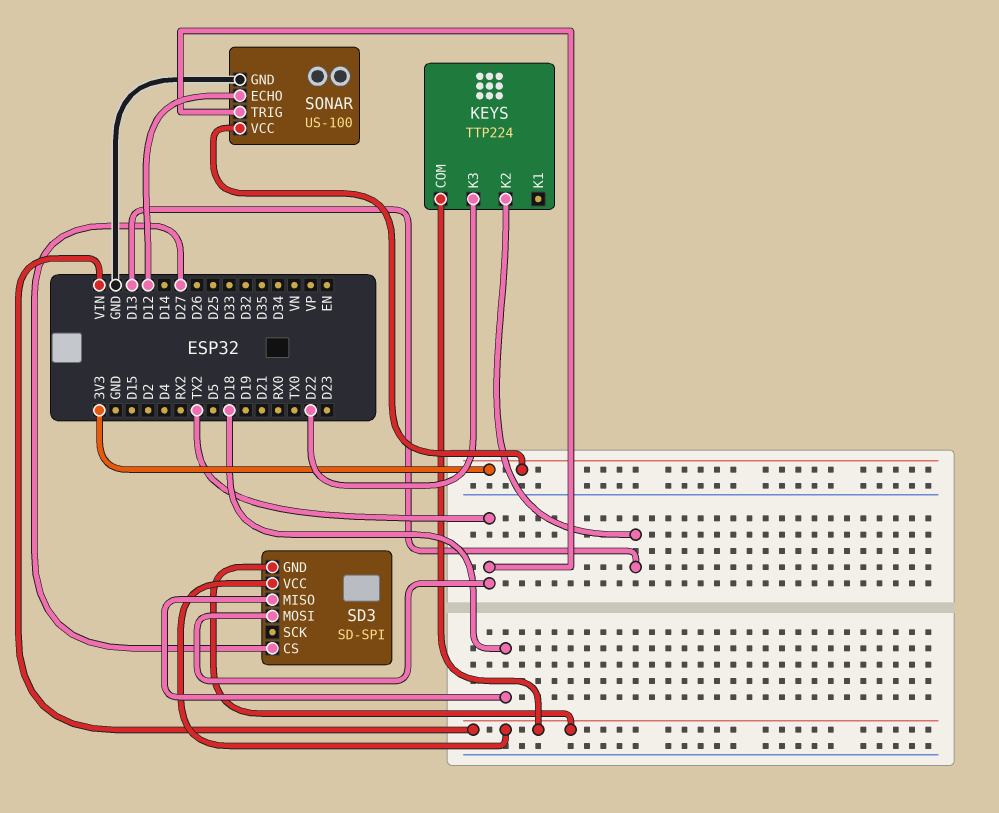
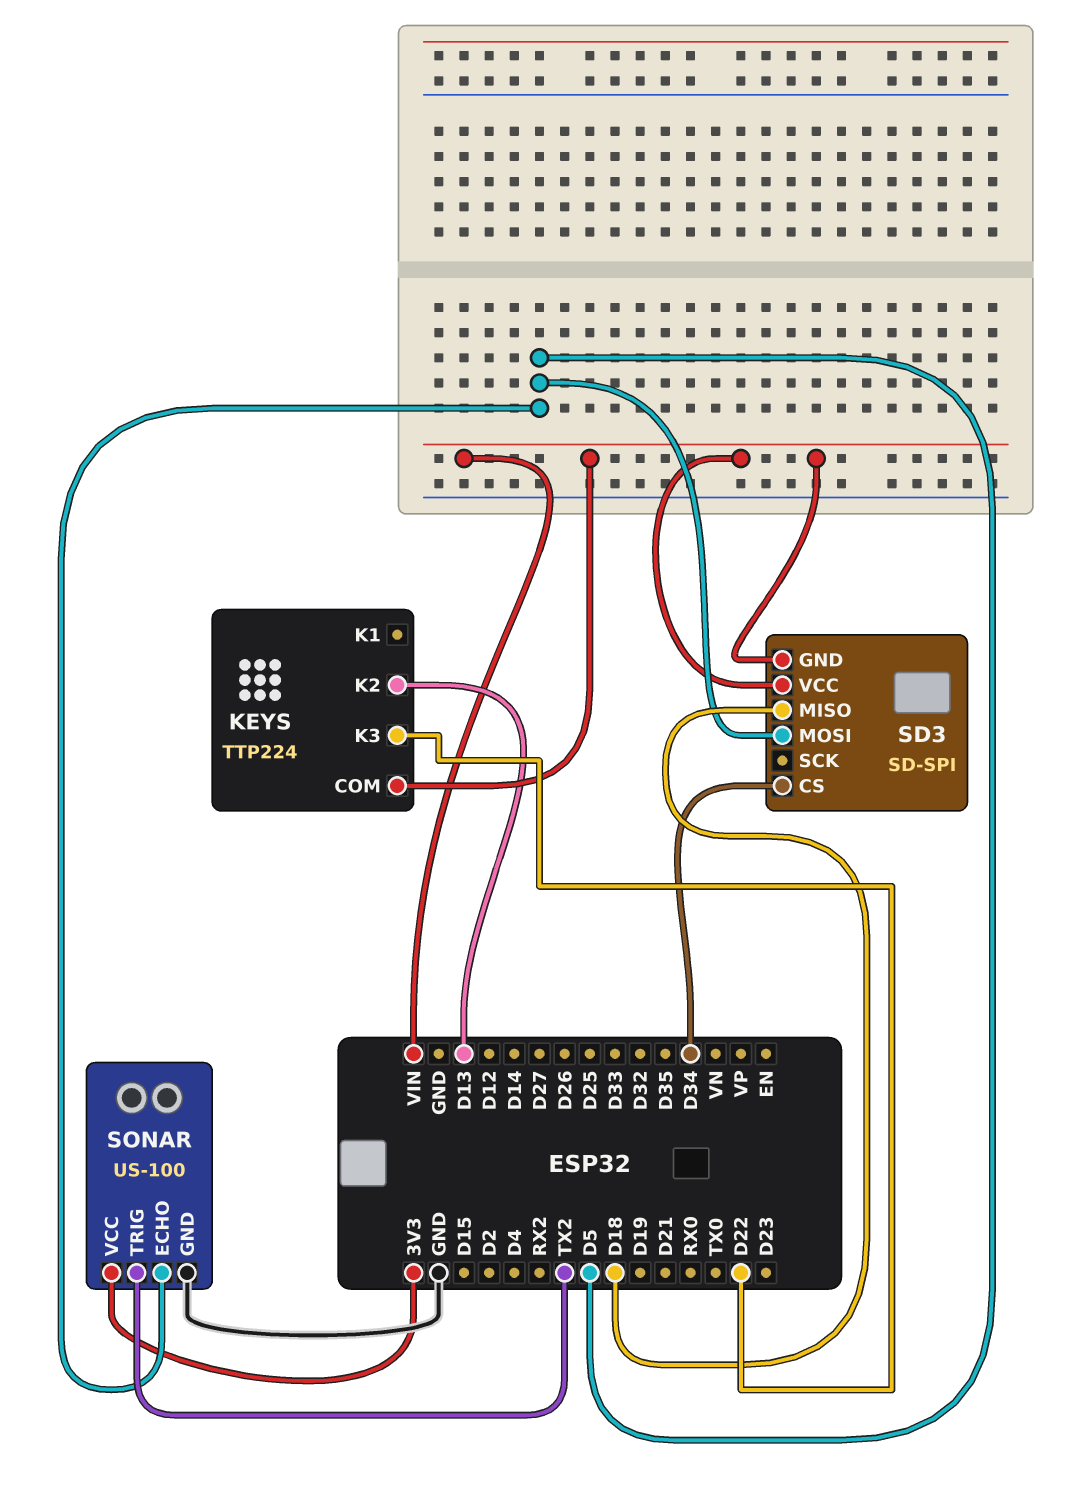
SD3 pin CS: D27 -> D34
SD3 pin MOSI: TX2 -> D5
SONAR pin ECHO: D12 -> D5

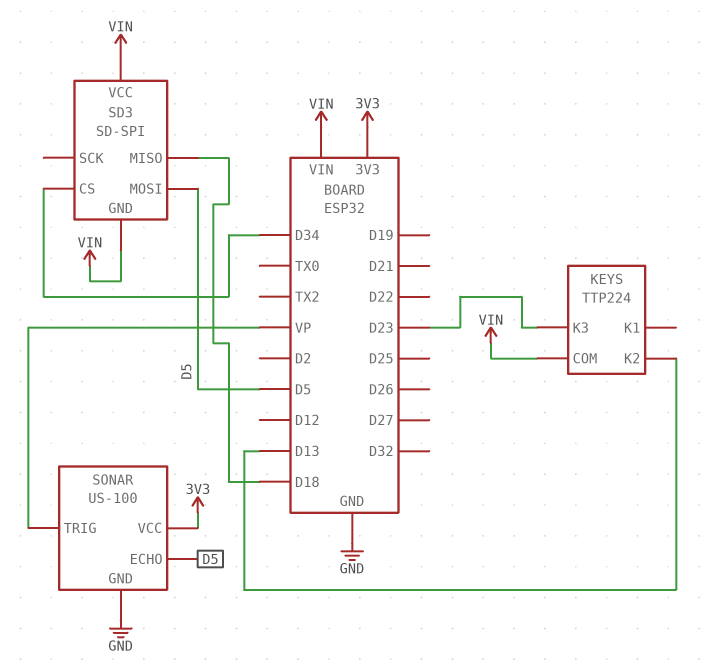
KEYS pin K3: D22 -> D23
SONAR pin TRIG: TX2 -> VP

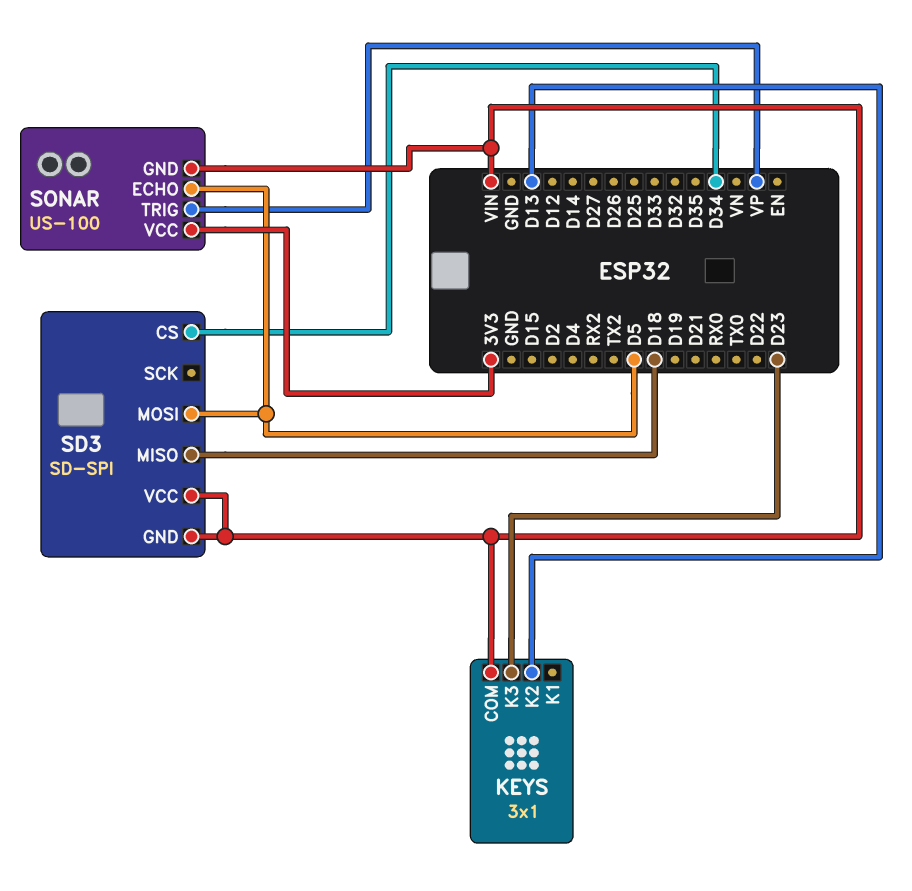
KEYS: TTP224 -> 3x1
SONAR pin GND: GND -> VIN

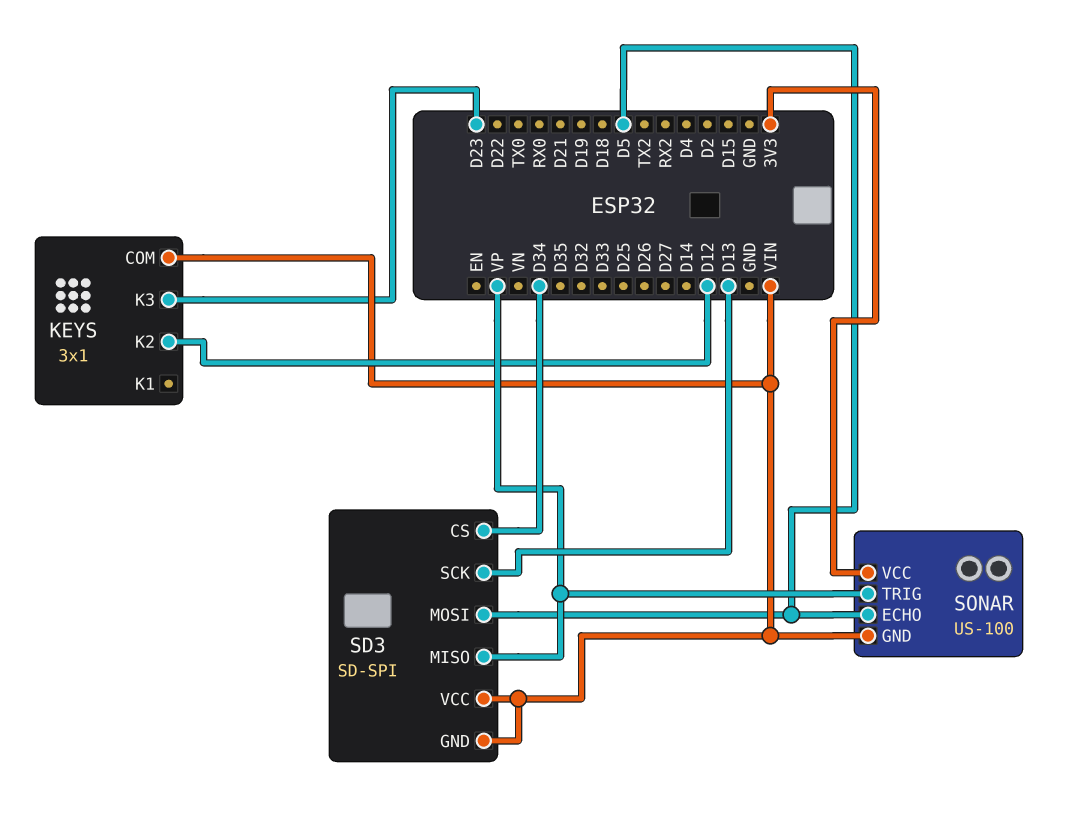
KEYS pin K2: D13 -> D12
SD3 pin MISO: D18 -> VP
SD3 pin SCK: none -> D13

